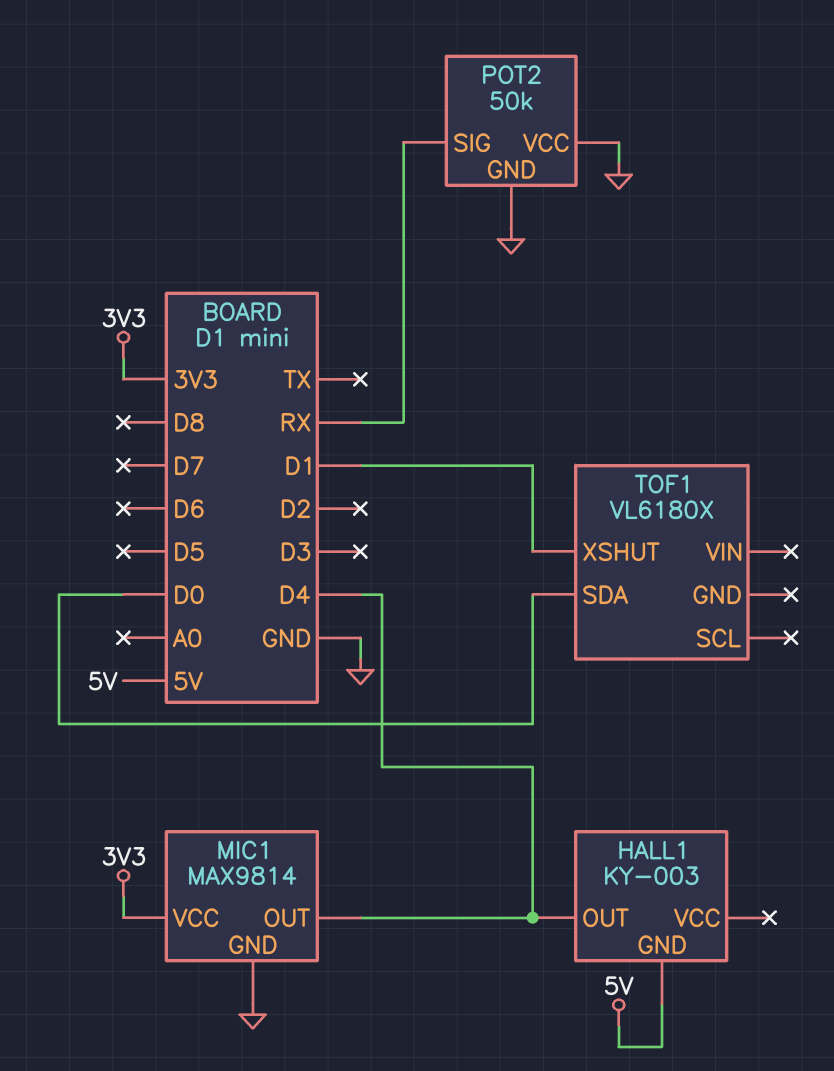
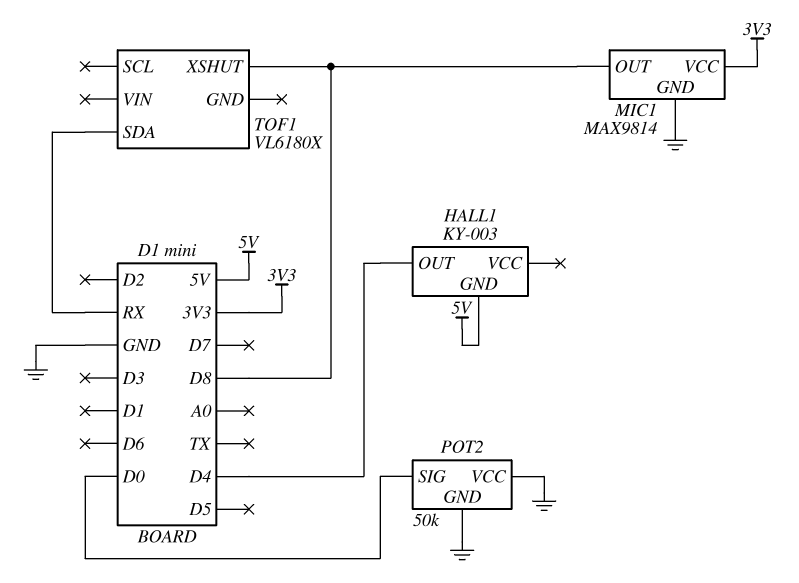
MIC1 pin OUT: D4 -> D8
POT2 pin SIG: RX -> D0
TOF1 pin SDA: D0 -> RX
TOF1 pin XSHUT: D1 -> D8

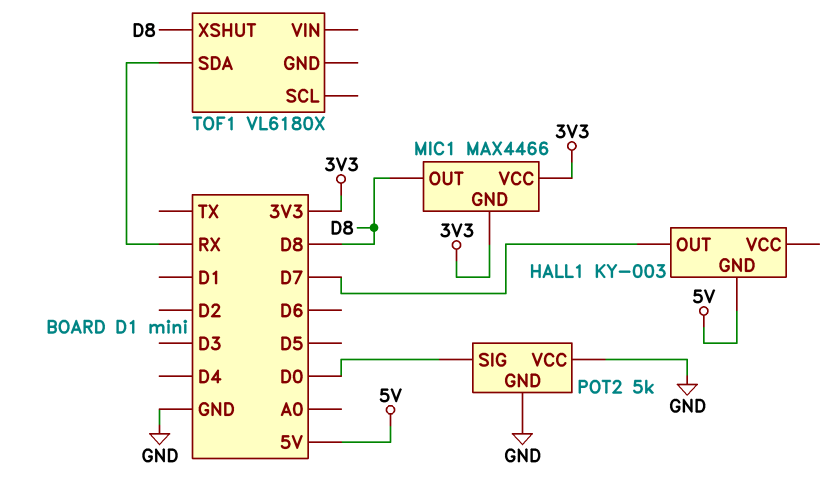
HALL1 pin OUT: D4 -> D7
MIC1: MAX9814 -> MAX4466
MIC1 pin GND: GND -> 3V3
POT2: 50k -> 5k

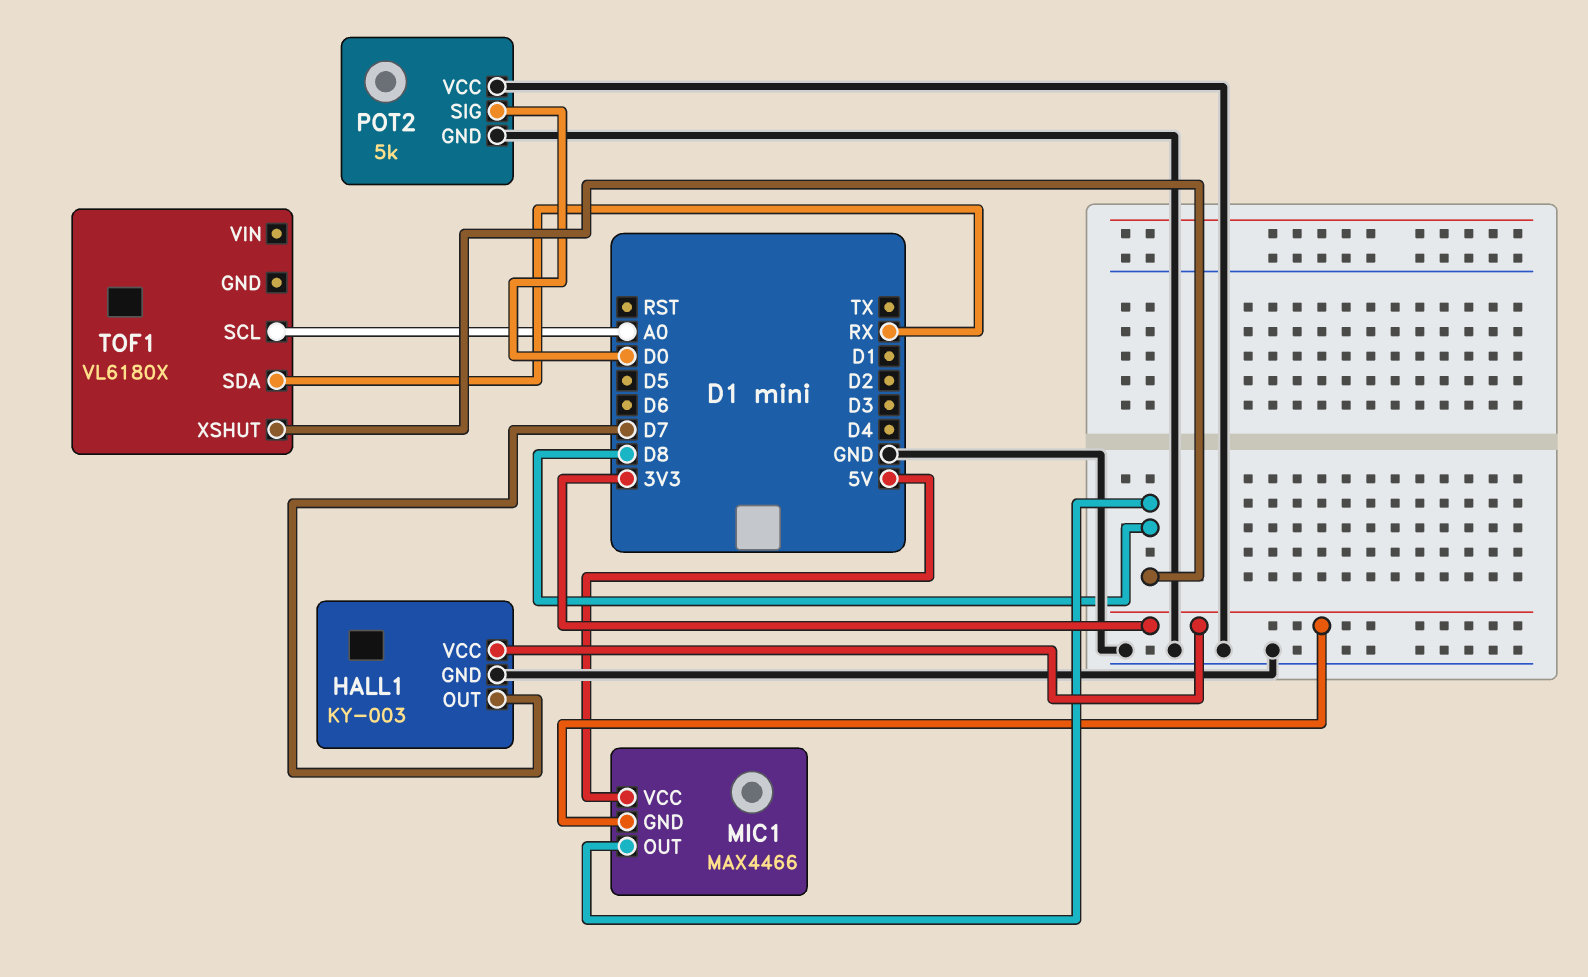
HALL1 pin GND: 5V -> GND
HALL1 pin VCC: none -> 3V3
MIC1 pin VCC: 3V3 -> 5V
TOF1 pin SCL: none -> A0

